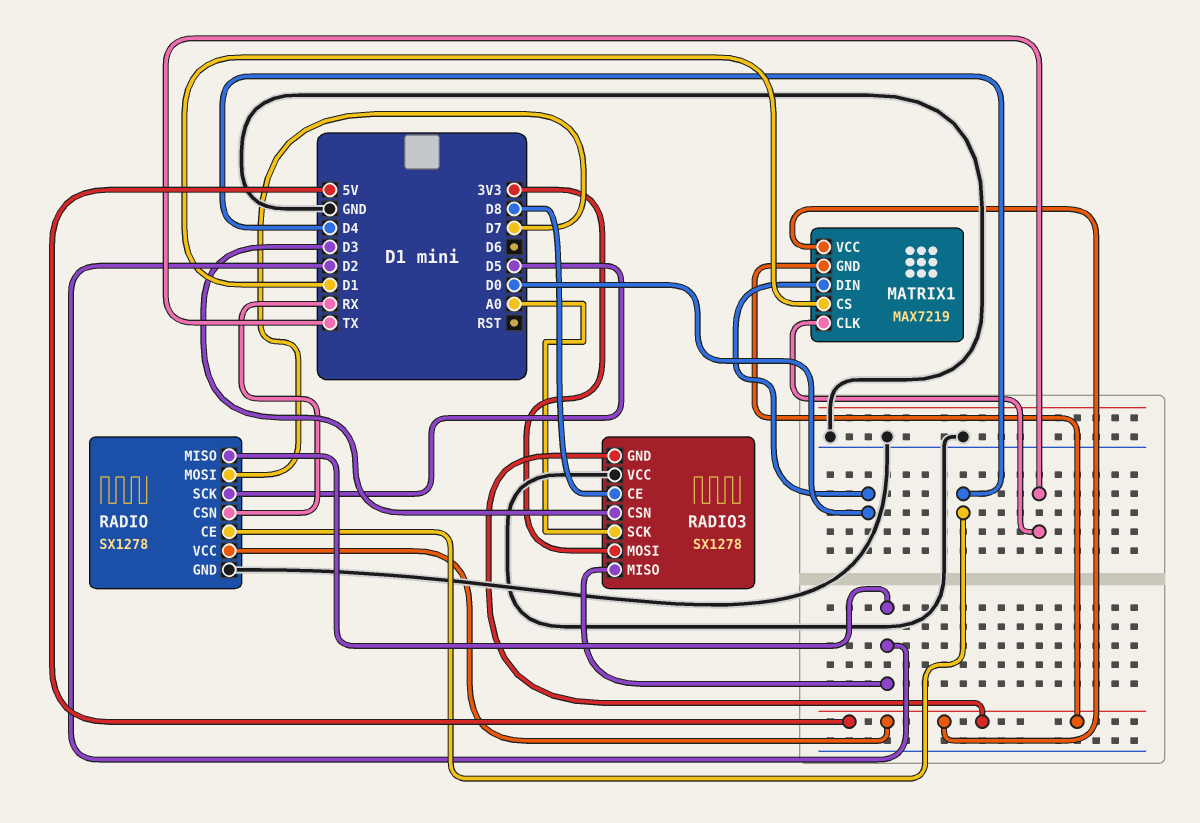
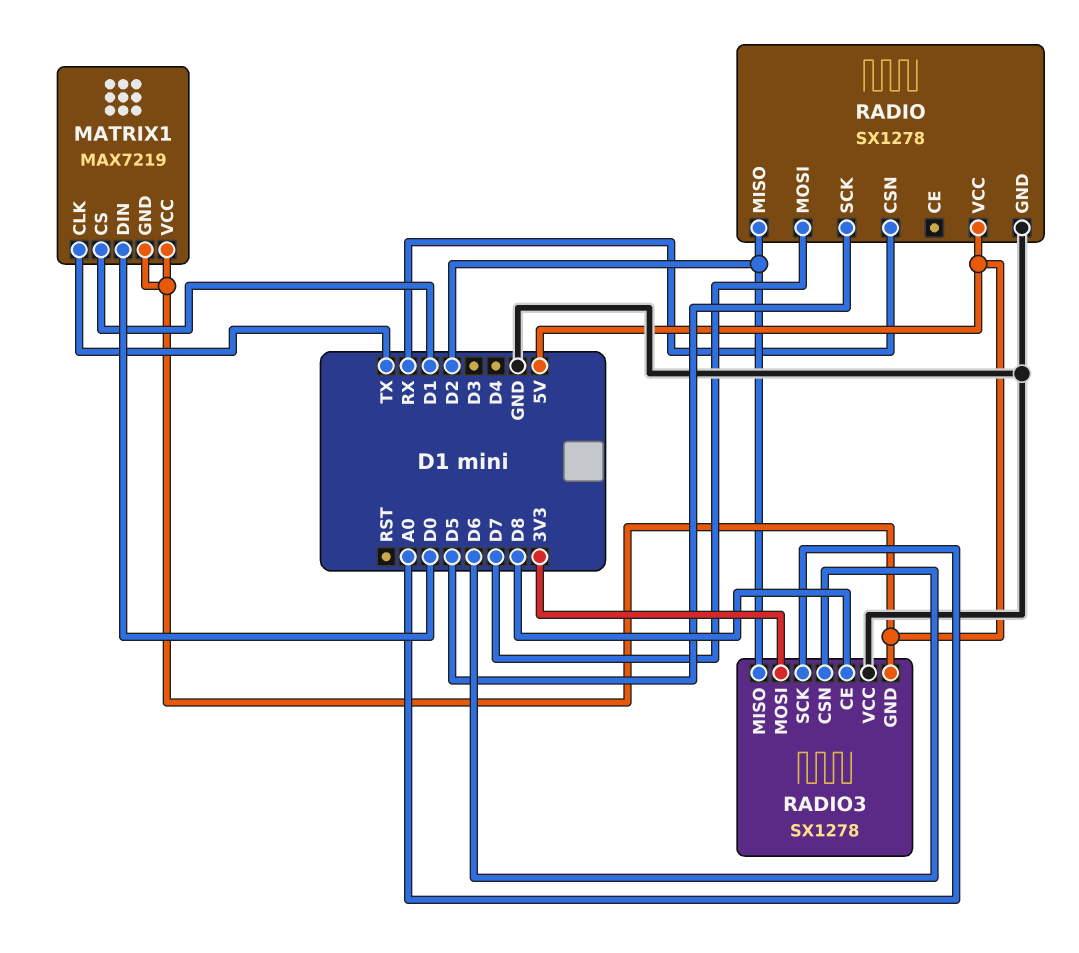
RADIO pin CE: D4 -> none
RADIO3 pin CSN: D3 -> D6

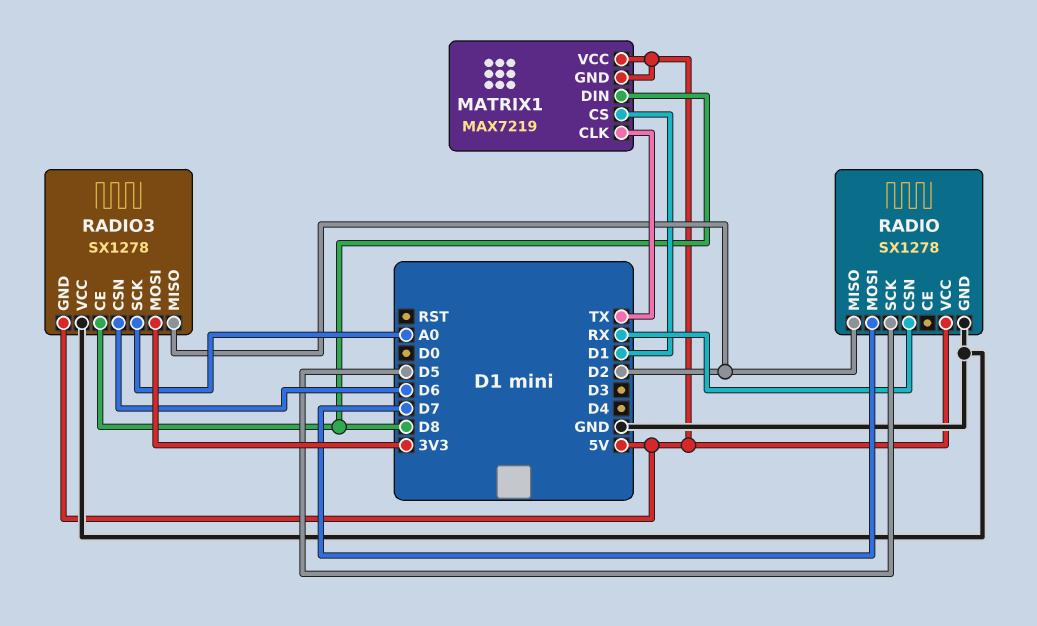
MATRIX1 pin DIN: D0 -> D8

